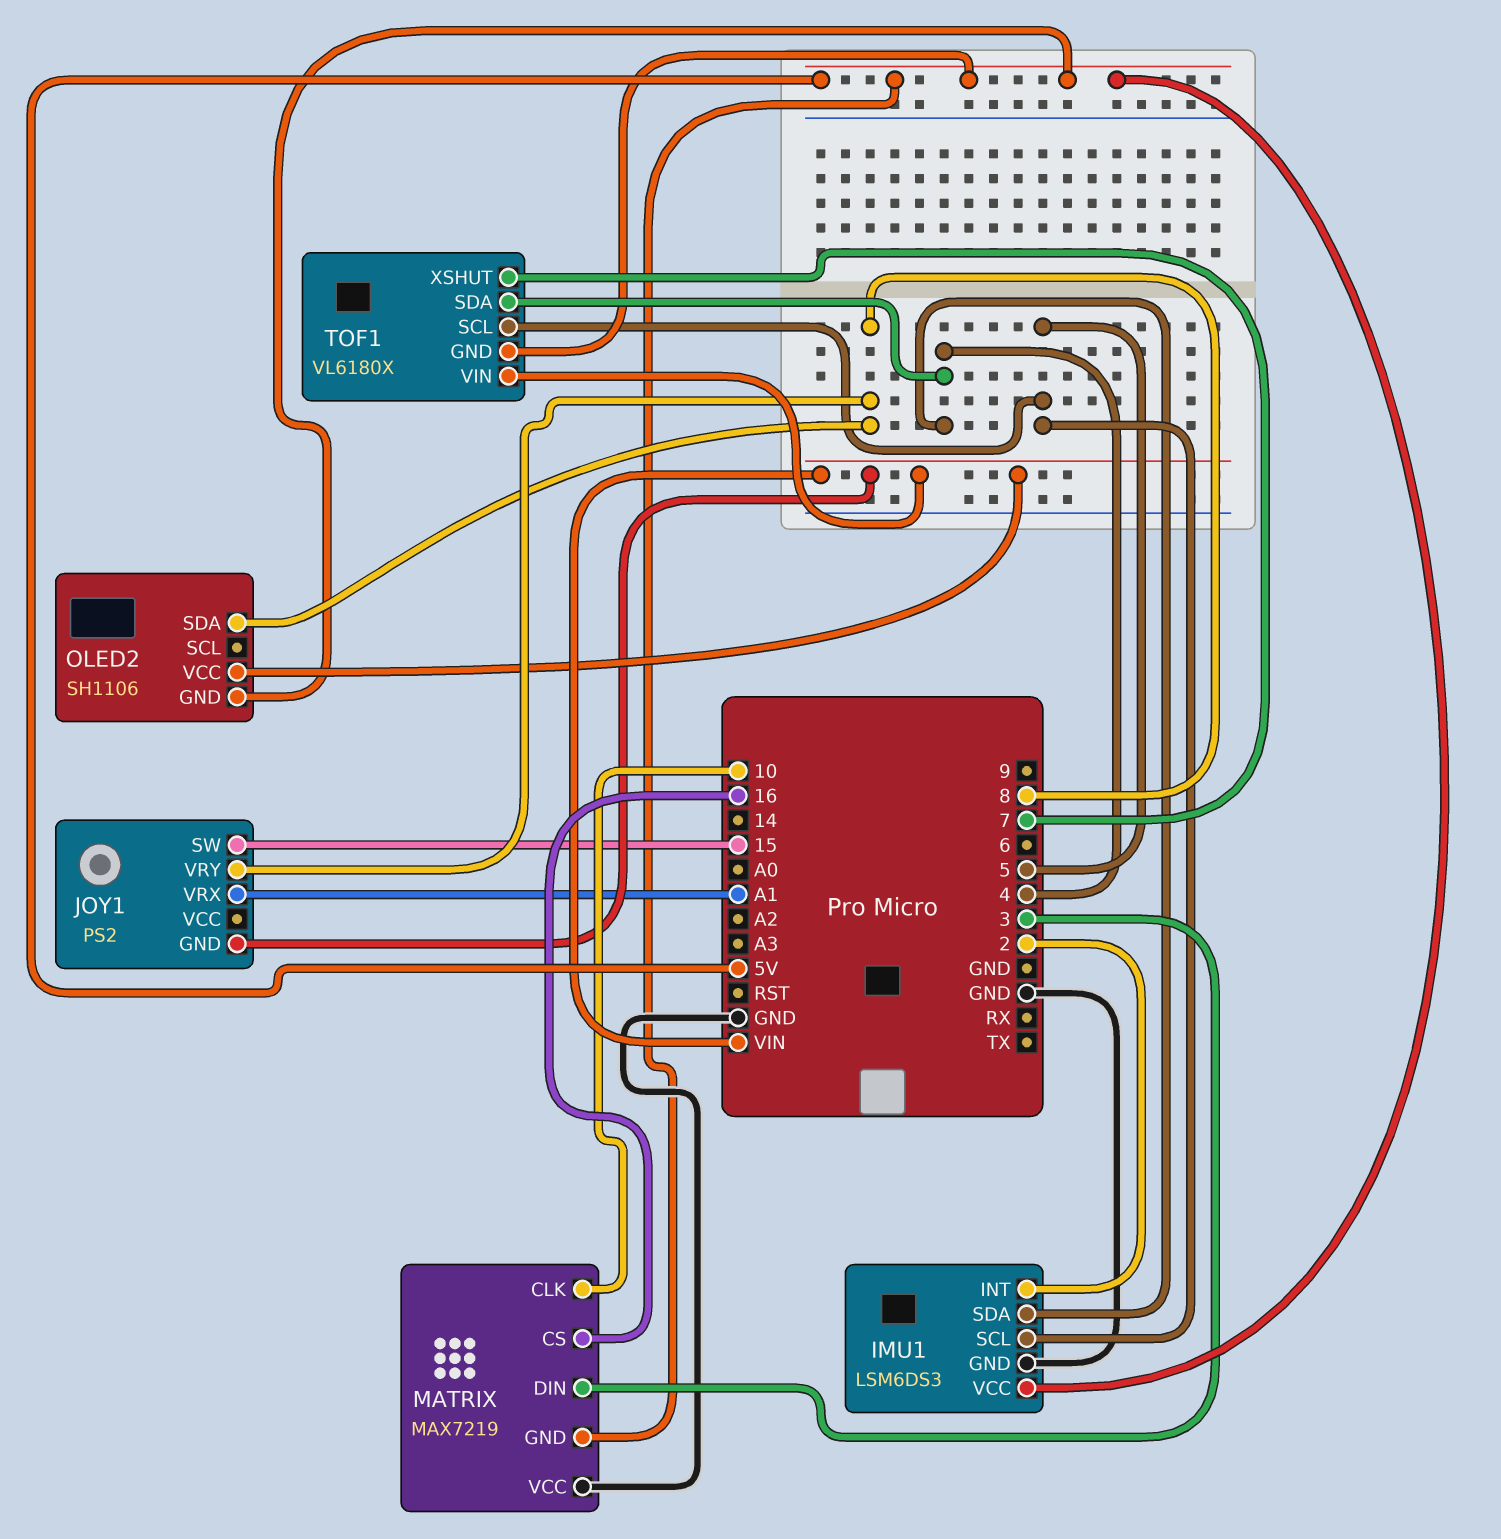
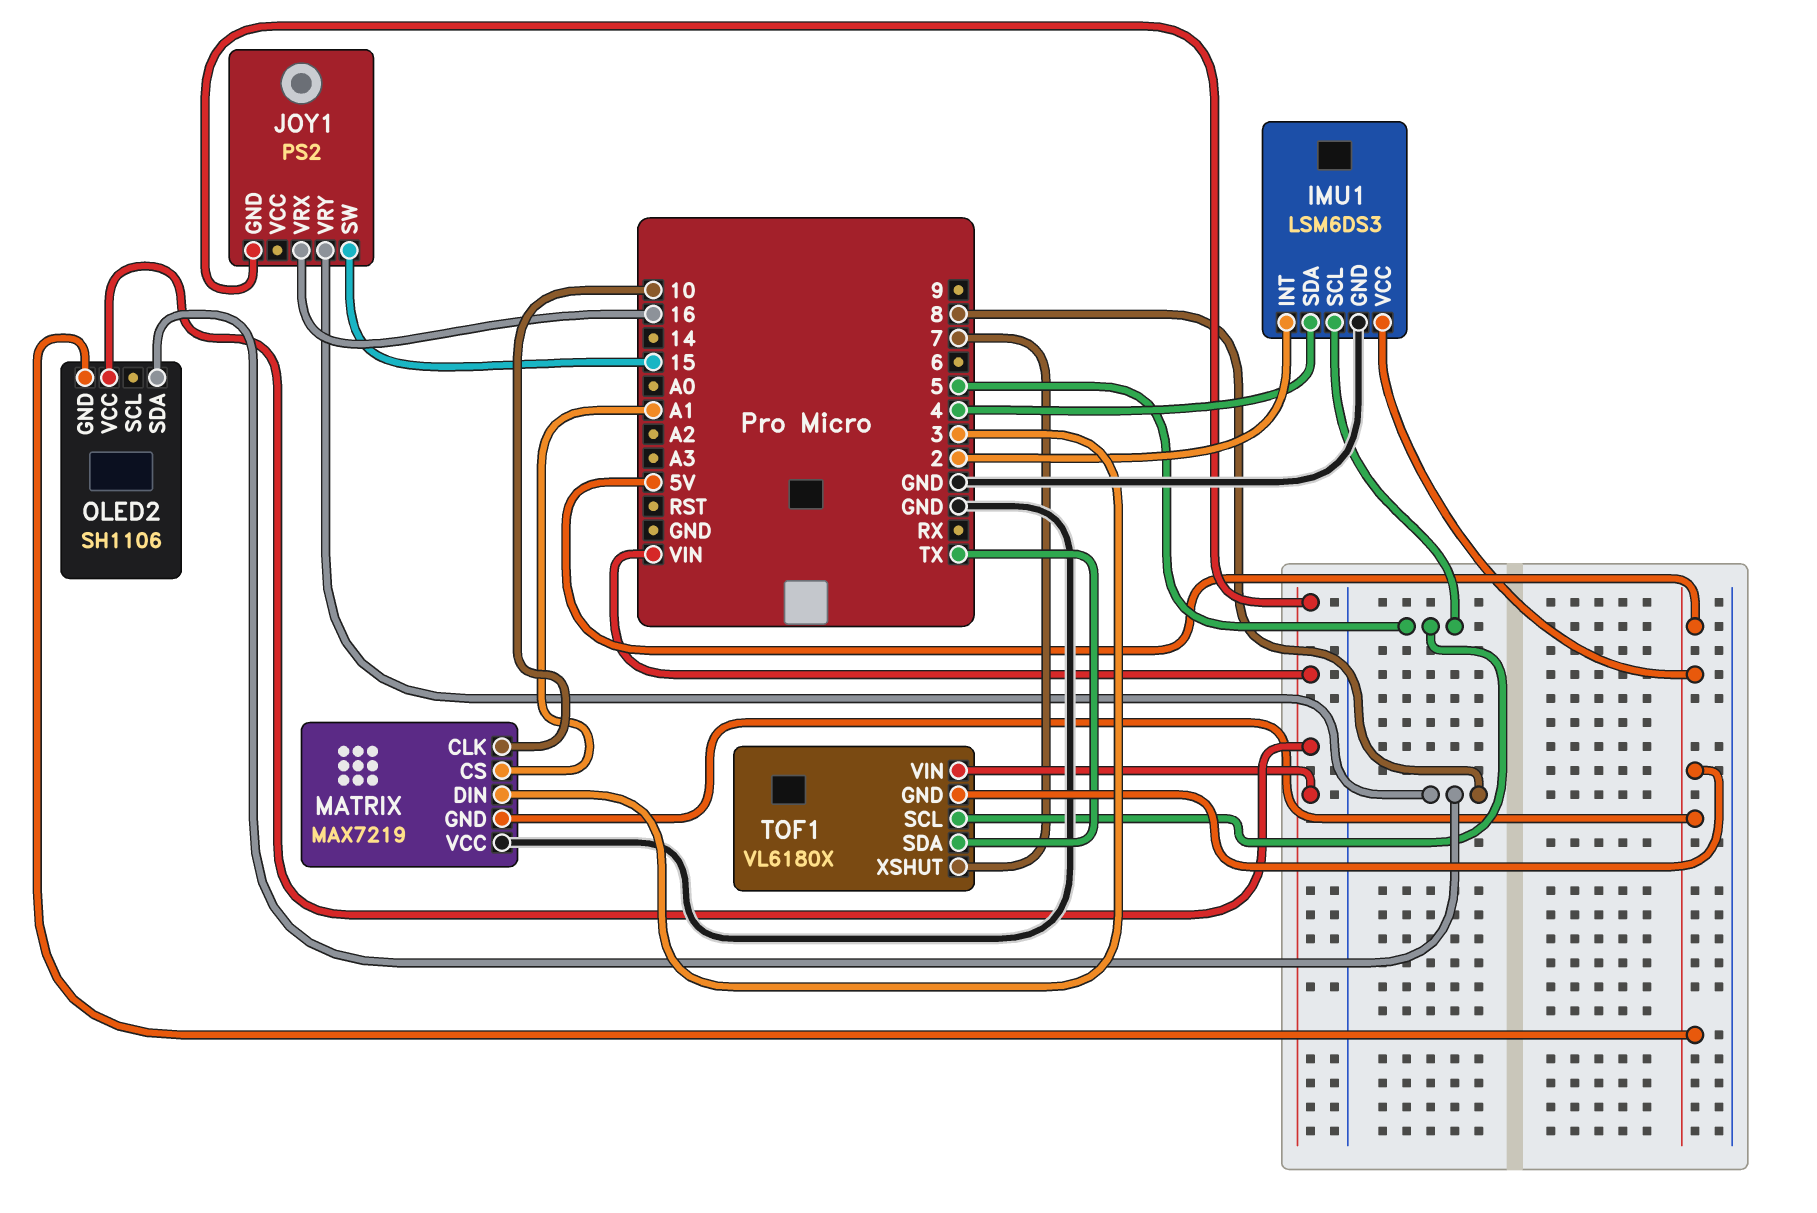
JOY1 pin VRX: A1 -> 16
MATRIX pin CS: 16 -> A1
TOF1 pin SDA: 4 -> TX

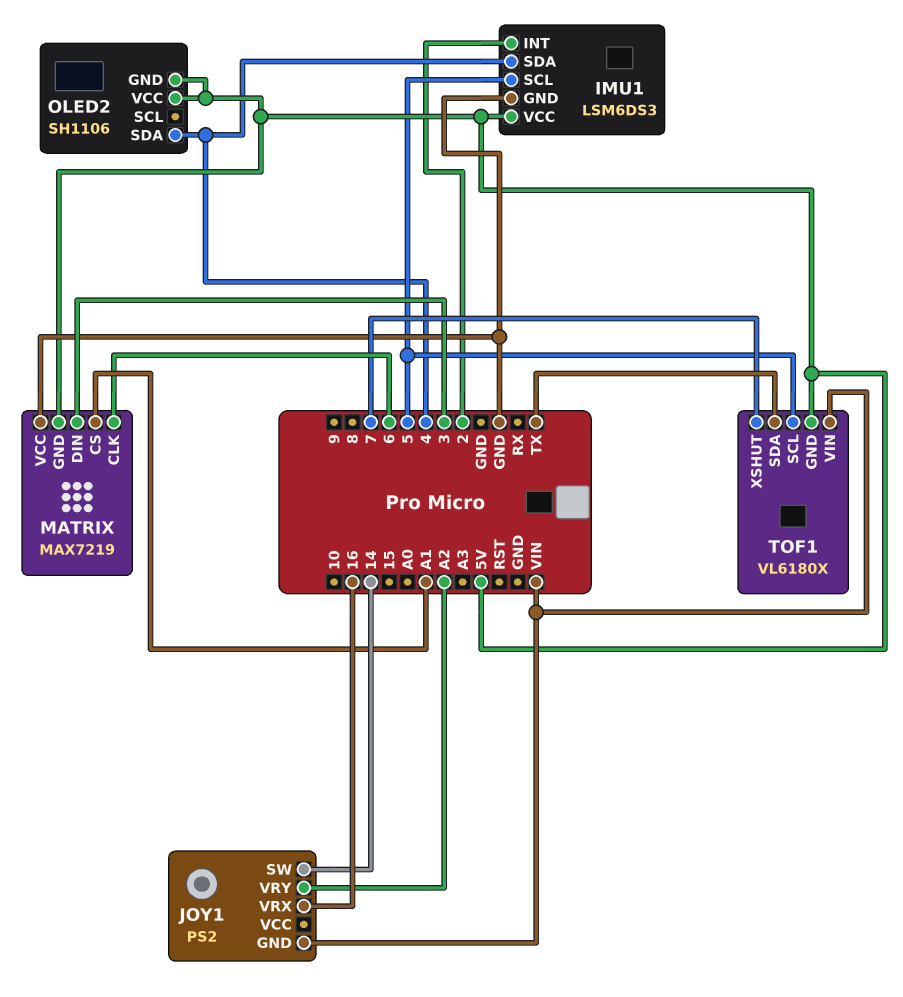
JOY1 pin SW: 15 -> 14
JOY1 pin VRY: 8 -> A2
MATRIX pin CLK: 10 -> 6
OLED2 pin SDA: 8 -> 4
OLED2 pin VCC: VIN -> 5V

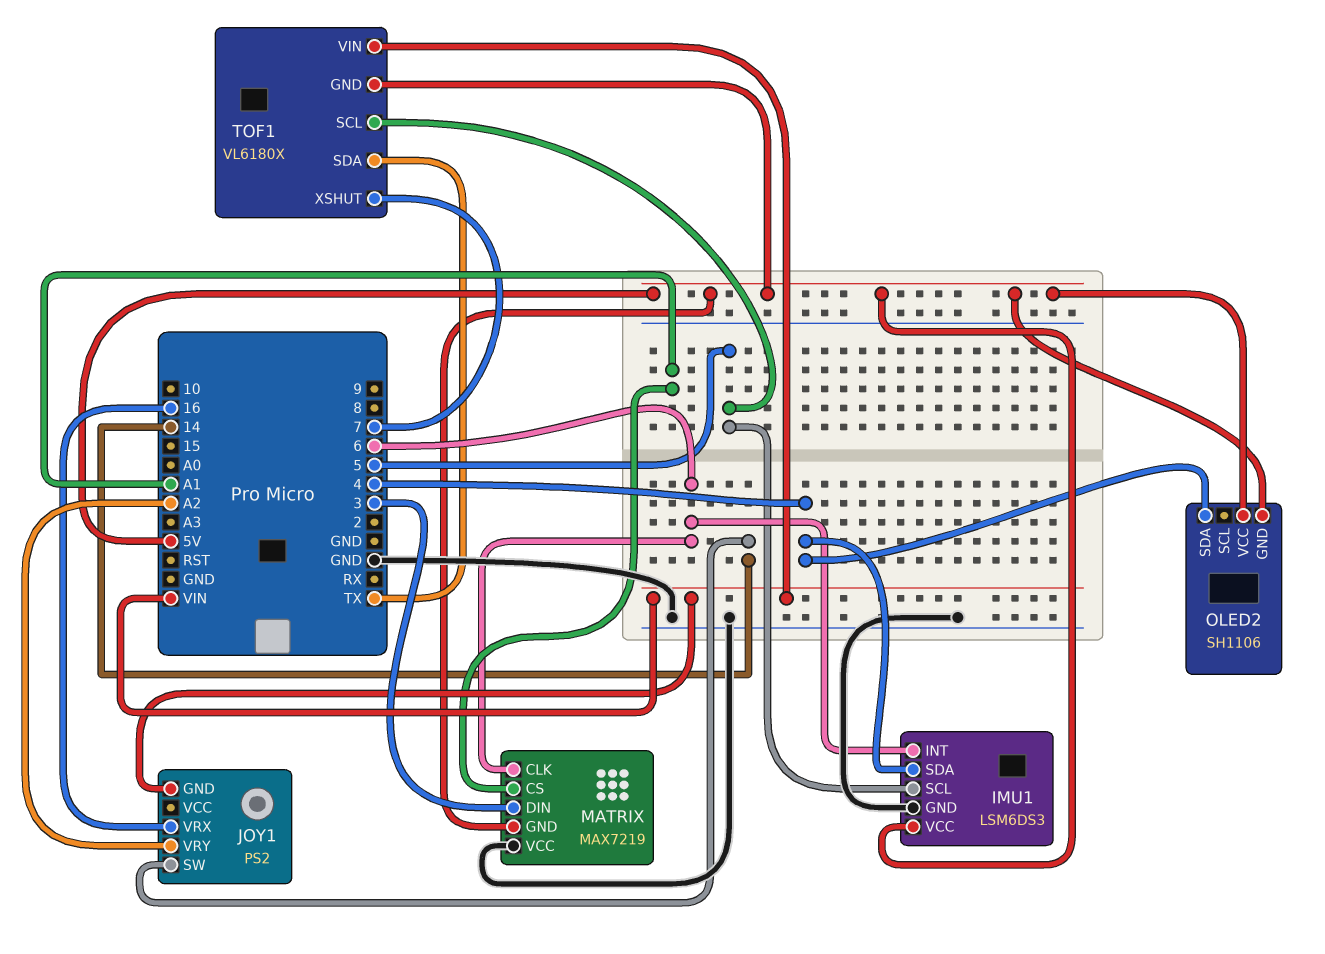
IMU1 pin INT: 2 -> 6

